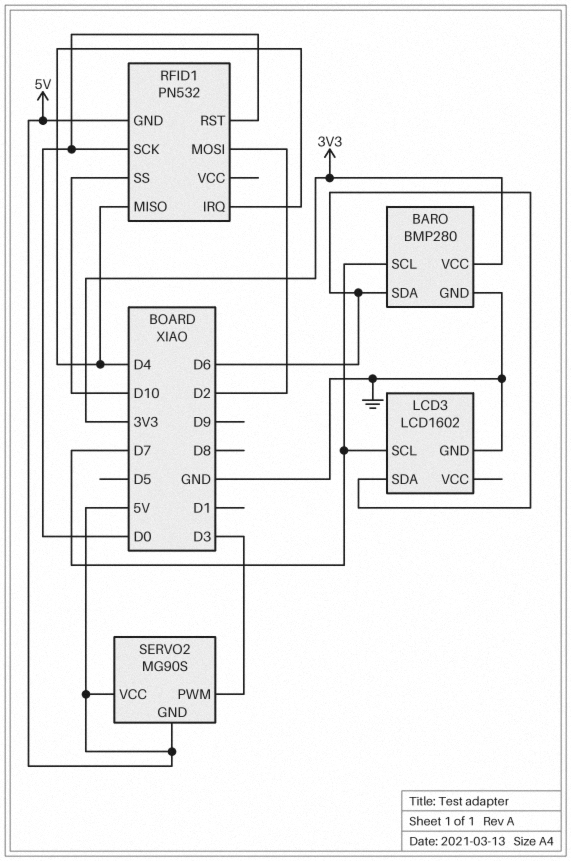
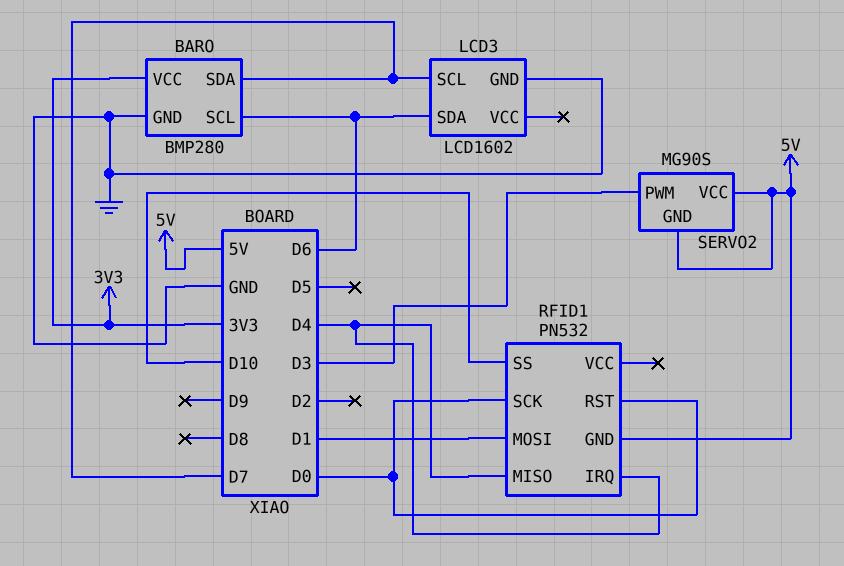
BARO pin SCL: D7 -> D6
BARO pin SDA: D6 -> D7
RFID1 pin MOSI: D2 -> D1

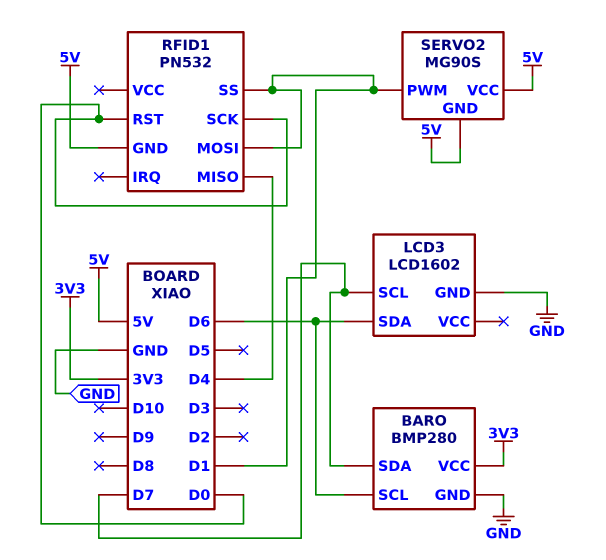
RFID1 pin IRQ: D4 -> none
RFID1 pin SS: D10 -> D1
SERVO2 pin PWM: D3 -> D1

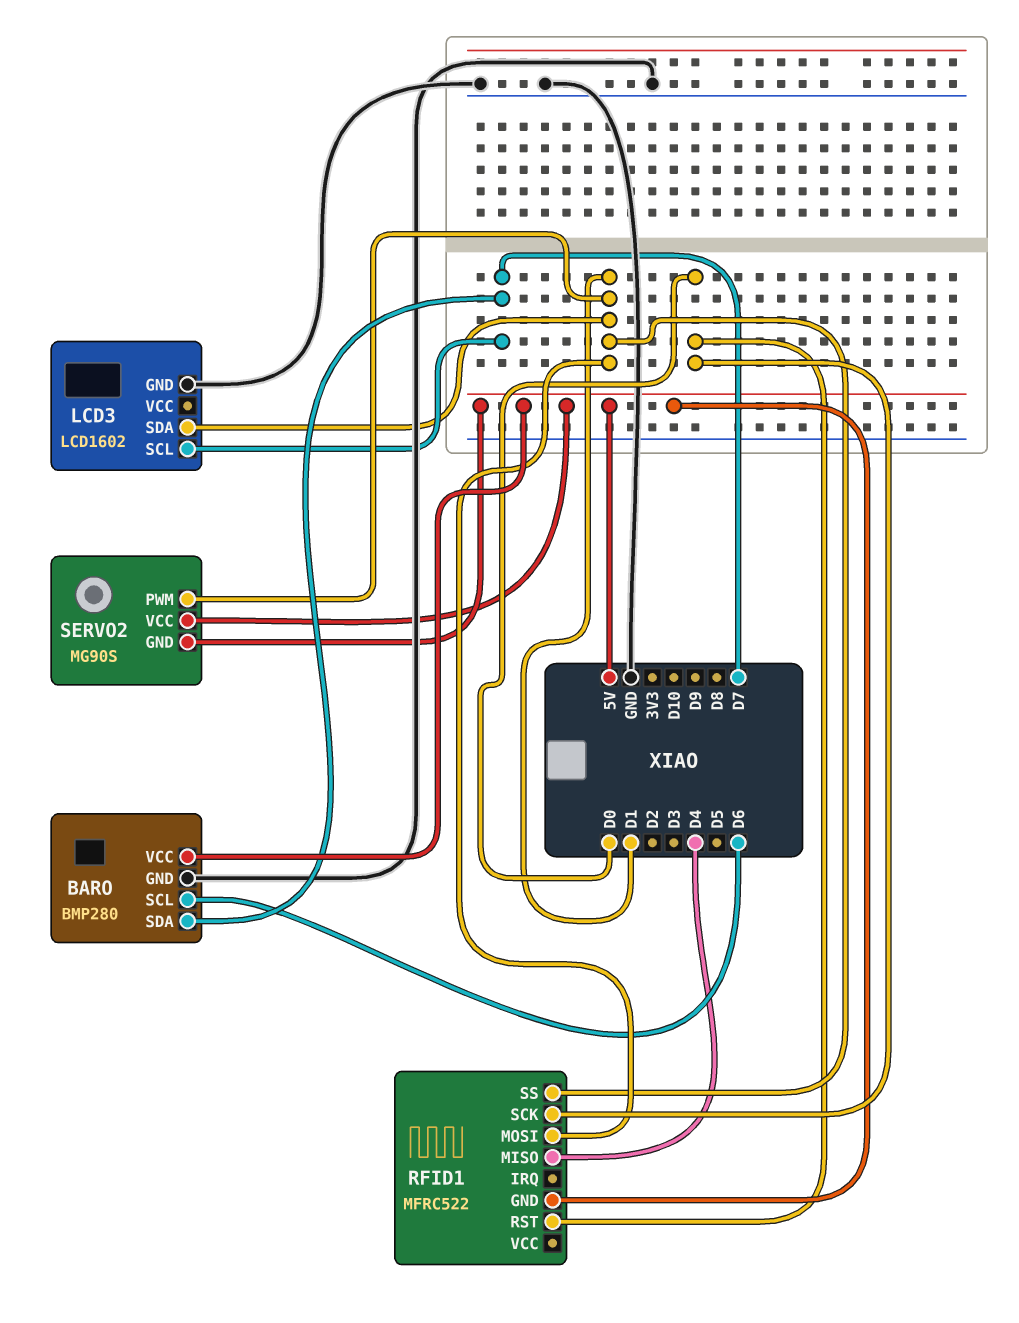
BARO pin VCC: 3V3 -> 5V
LCD3 pin SDA: D6 -> D1
RFID1: PN532 -> MFRC522

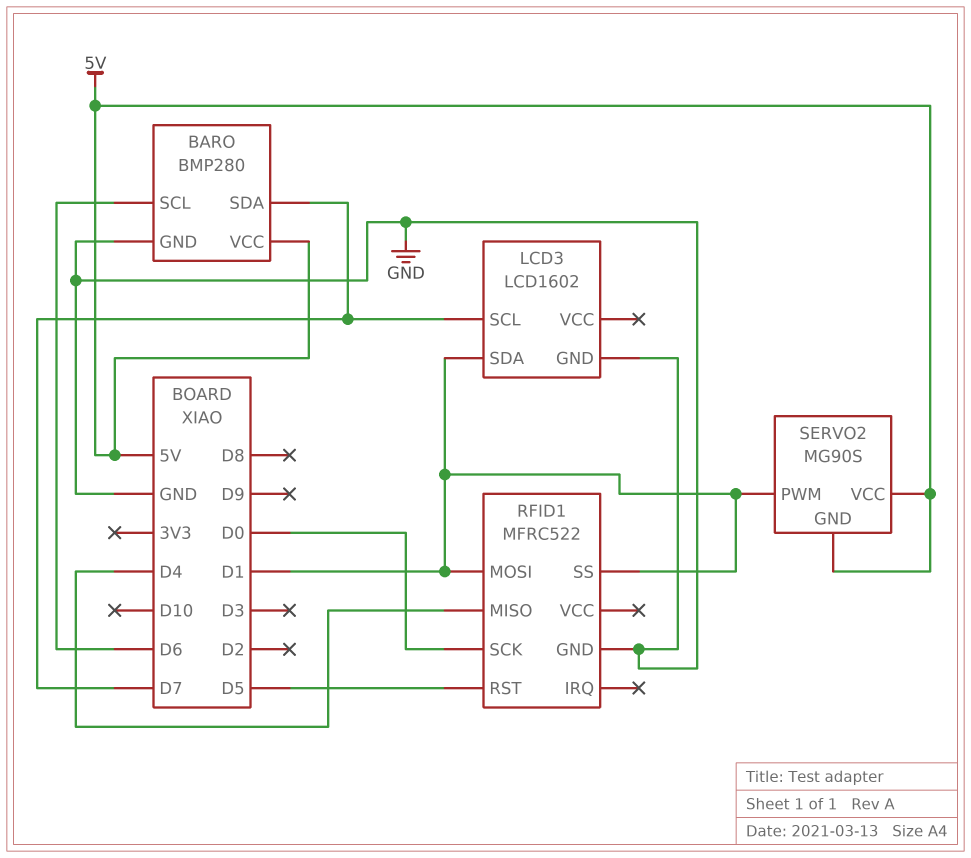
RFID1 pin GND: 5V -> GND
RFID1 pin RST: D0 -> D5

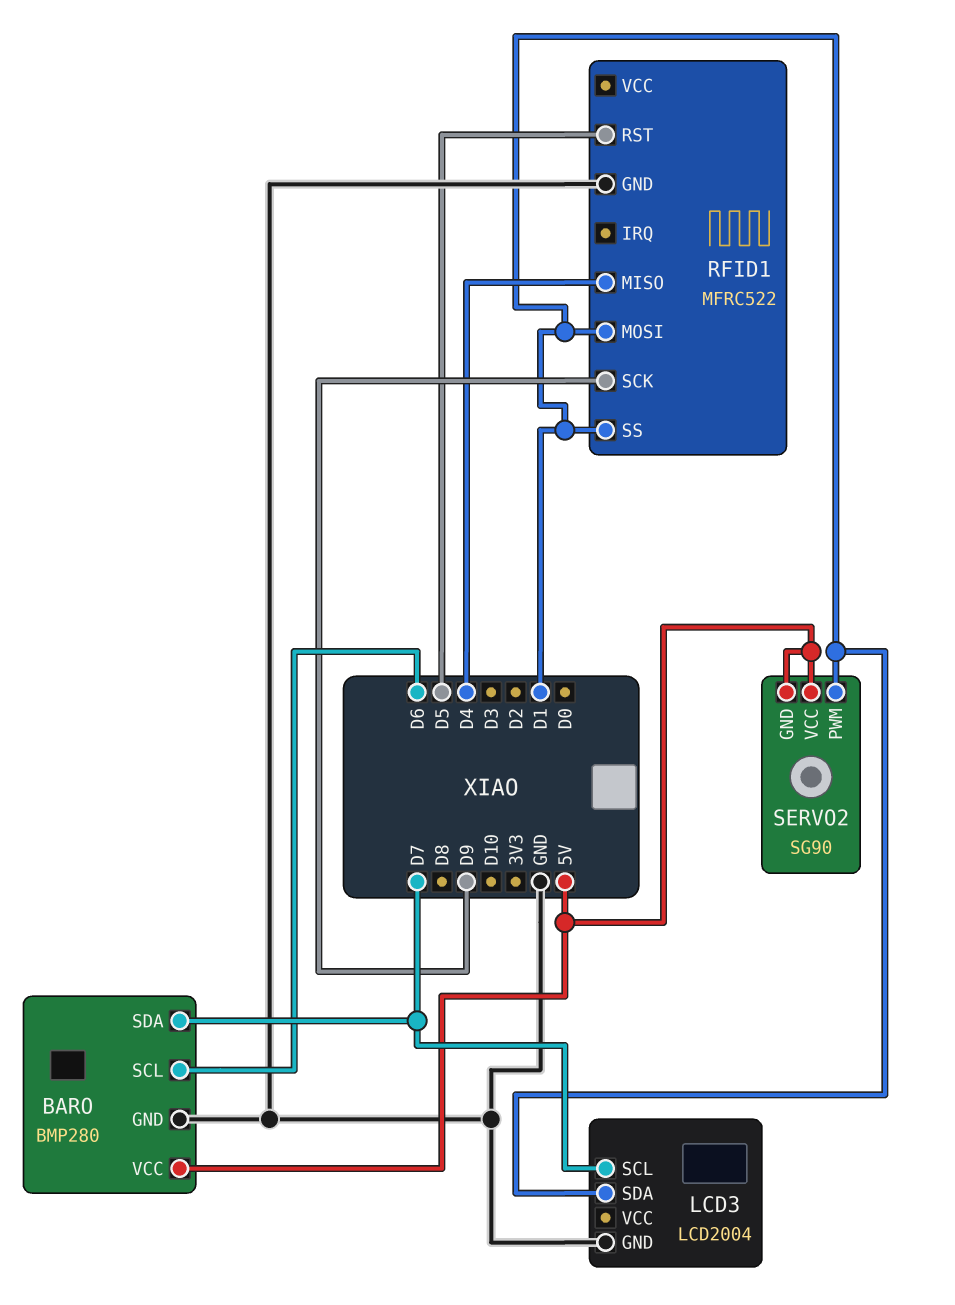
LCD3: LCD1602 -> LCD2004
RFID1 pin SCK: D0 -> D9
SERVO2: MG90S -> SG90

